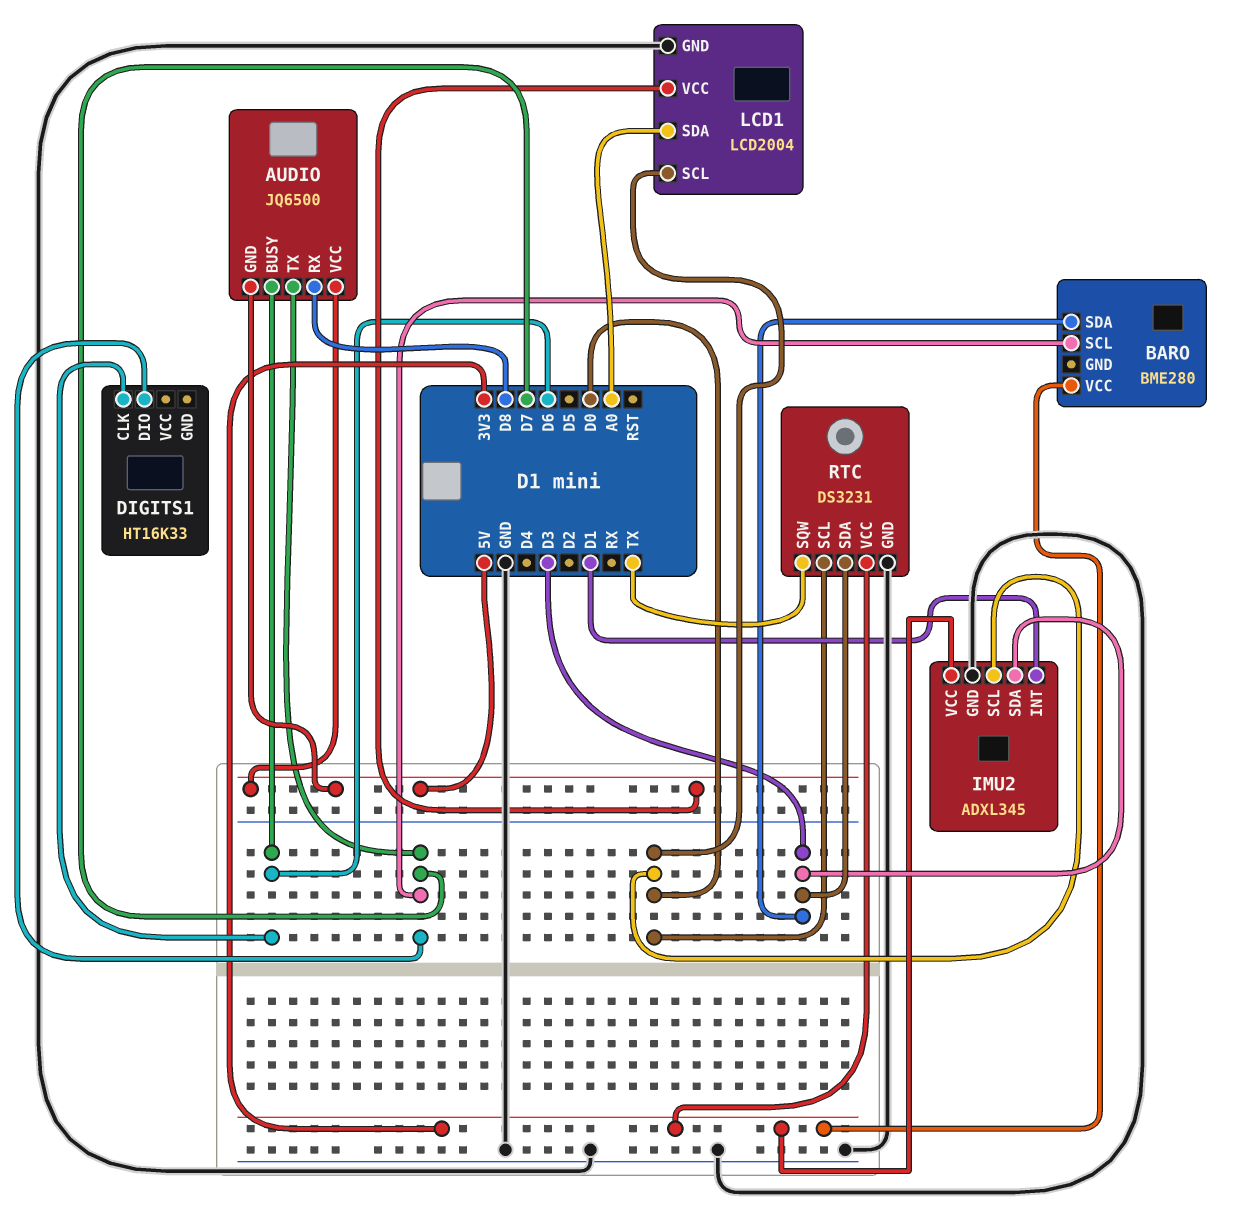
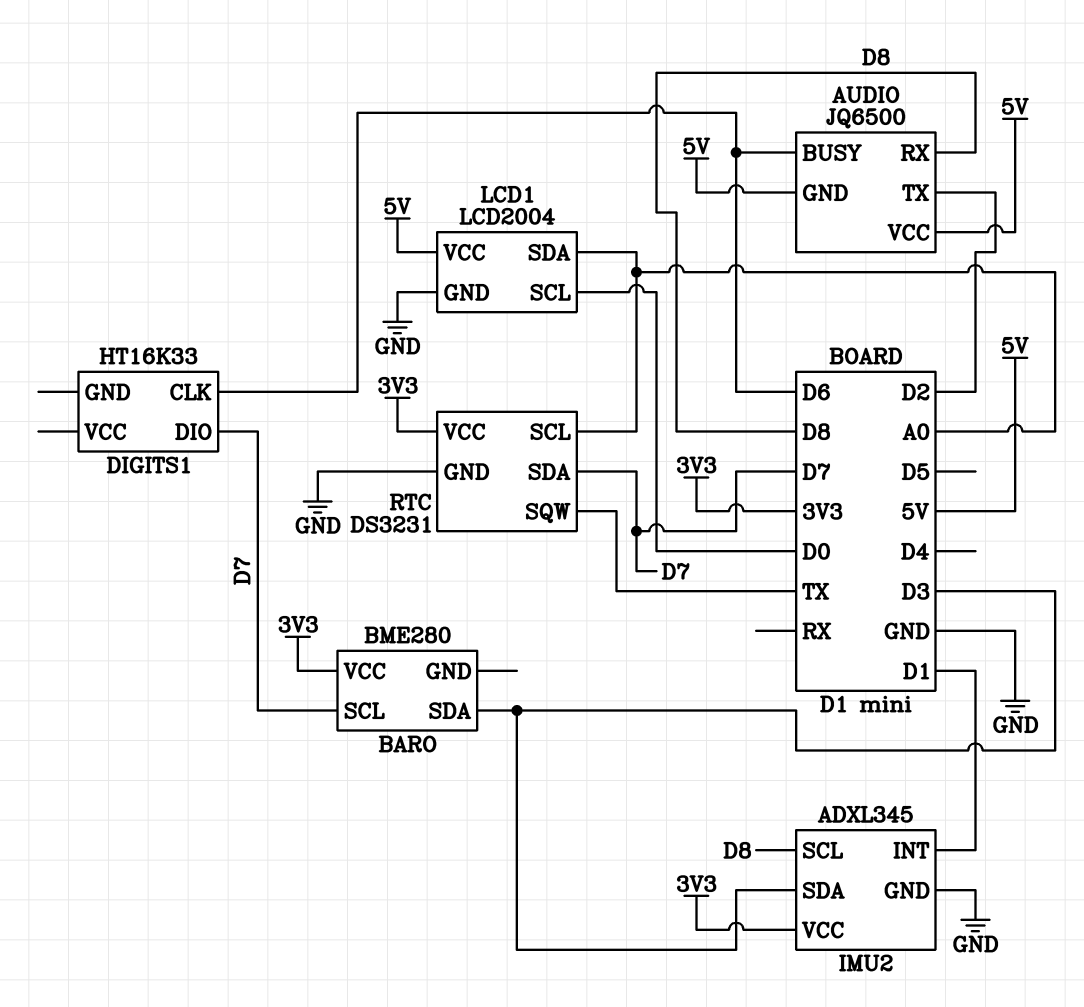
AUDIO pin TX: D7 -> D2
IMU2 pin SCL: D0 -> D8
RTC pin SCL: D0 -> A0
RTC pin SDA: D3 -> D7

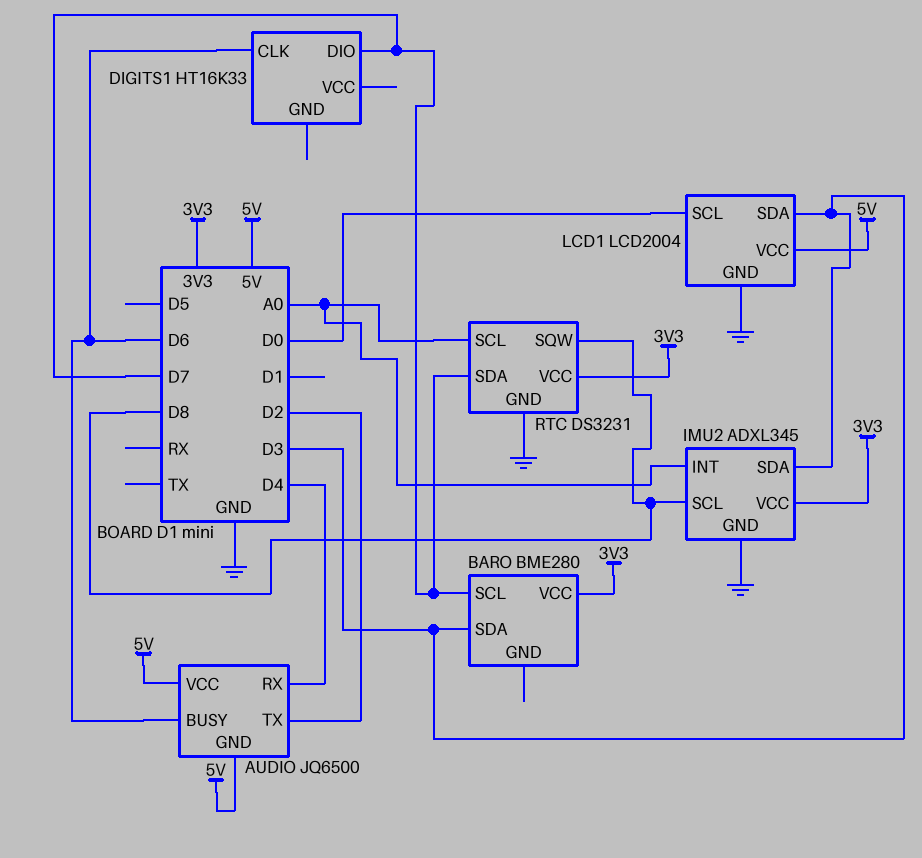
AUDIO pin RX: D8 -> D4
IMU2 pin INT: D1 -> A0
LCD1 pin SDA: A0 -> D3
RTC pin SQW: TX -> D8

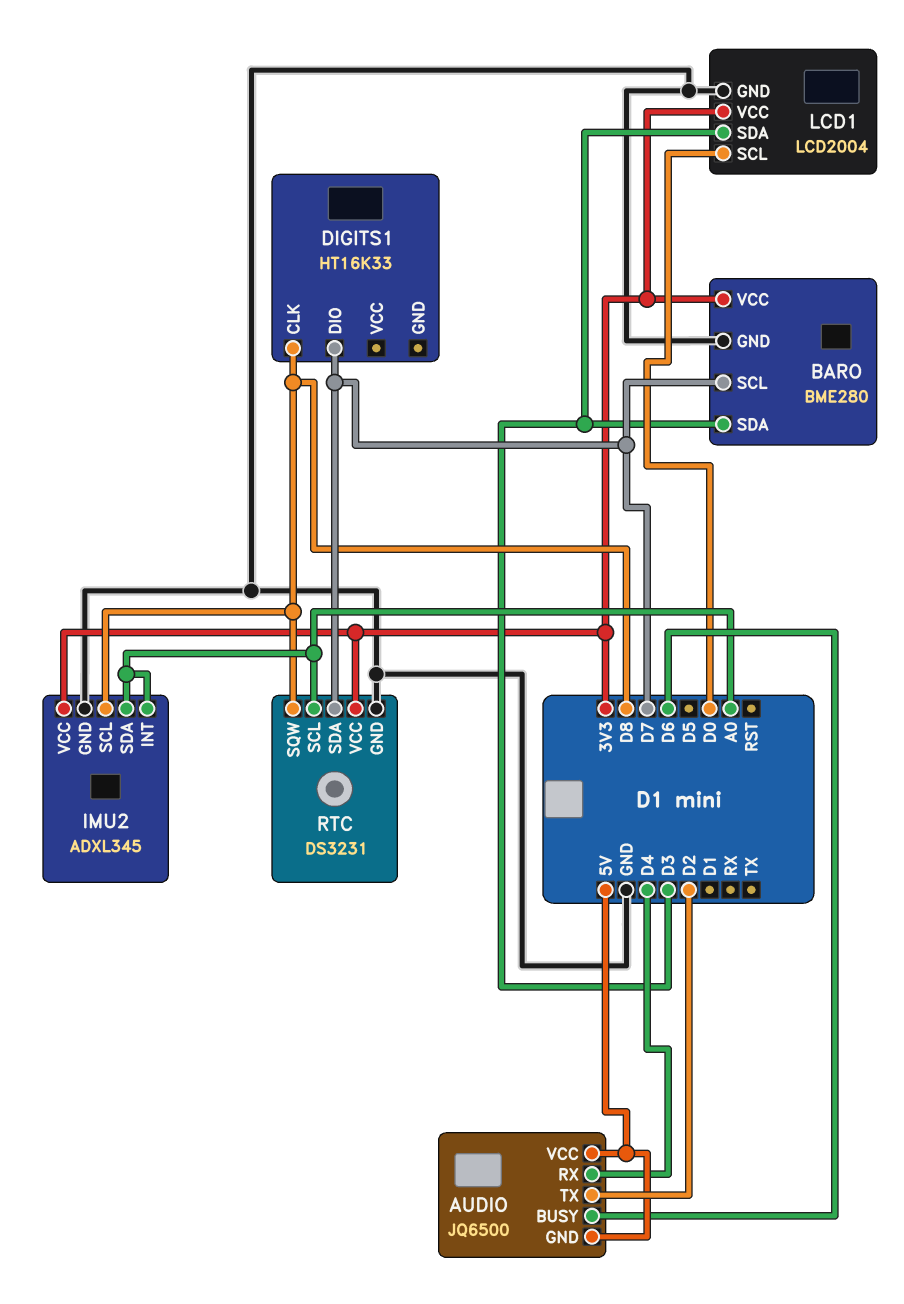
BARO pin GND: none -> GND
DIGITS1 pin CLK: D6 -> D8
IMU2 pin SDA: D3 -> A0
LCD1 pin VCC: 5V -> 3V3

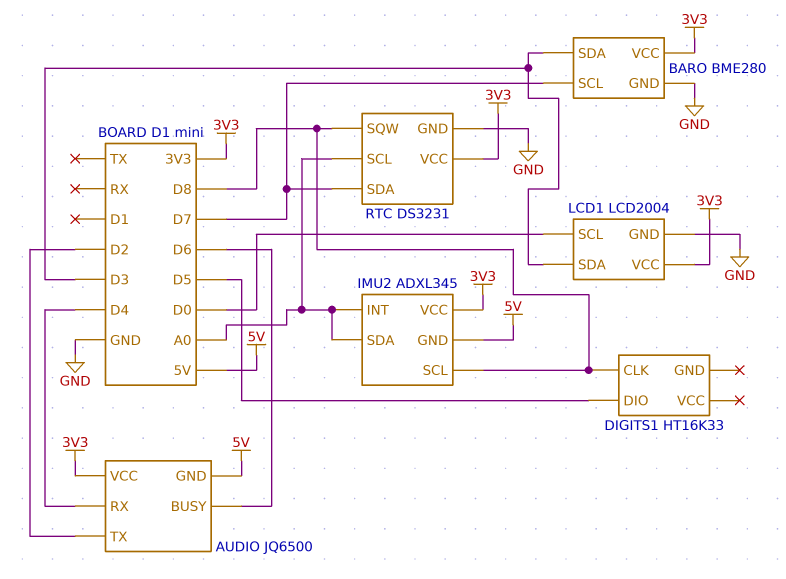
AUDIO pin VCC: 5V -> 3V3
DIGITS1 pin DIO: D7 -> D5
IMU2 pin GND: GND -> 5V

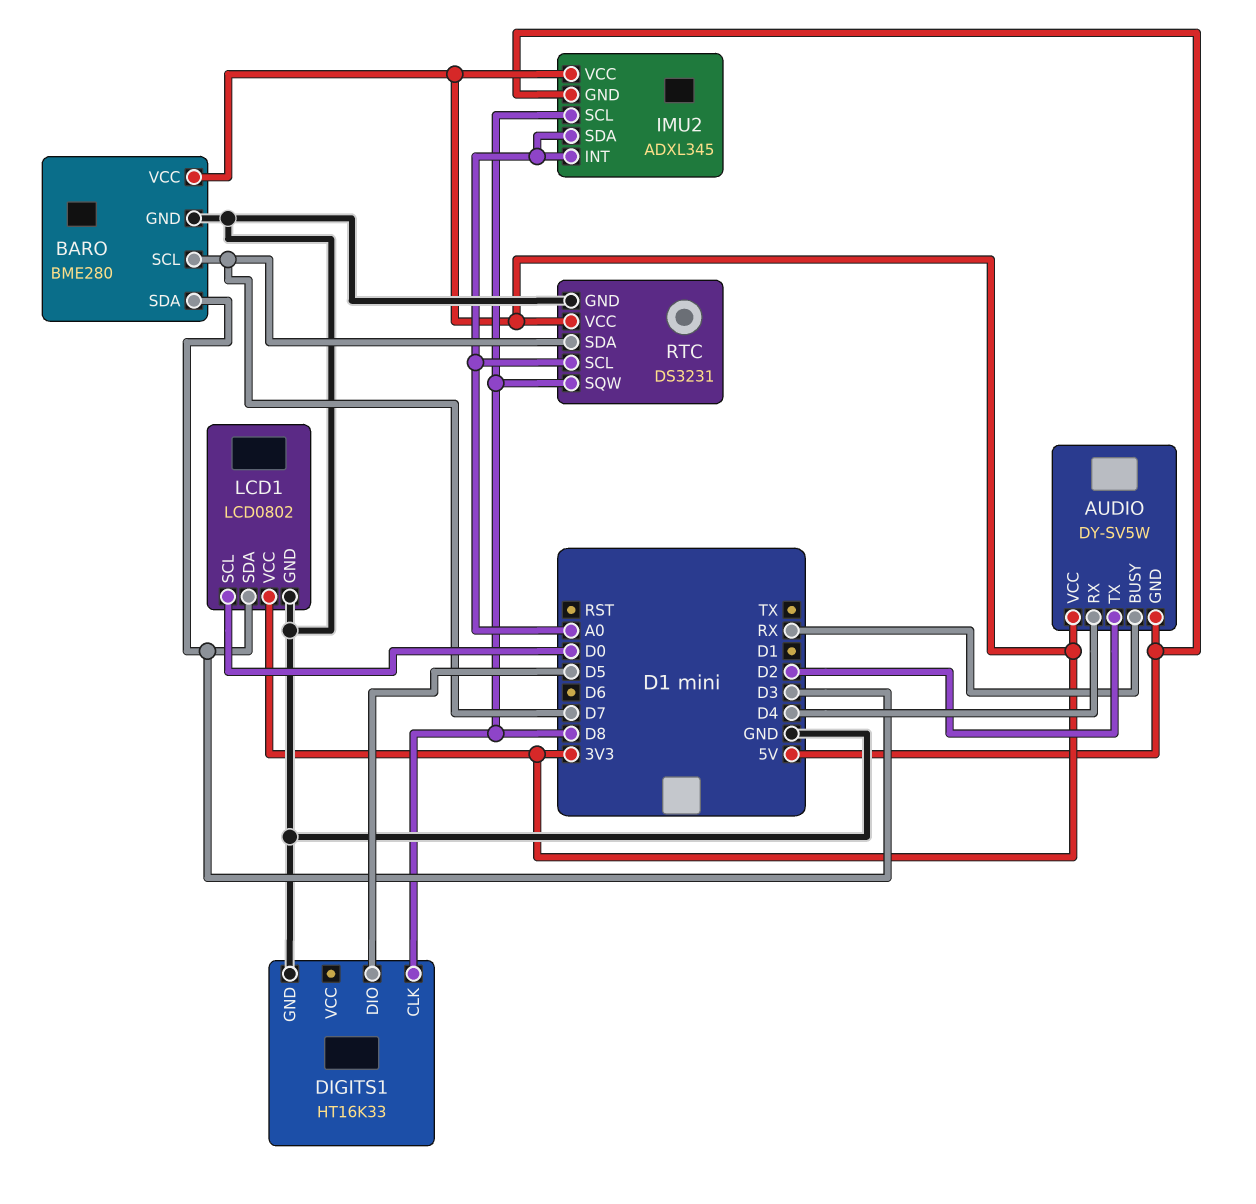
AUDIO: JQ6500 -> DY-SV5W
AUDIO pin BUSY: D6 -> RX
DIGITS1 pin GND: none -> GND
LCD1: LCD2004 -> LCD0802

